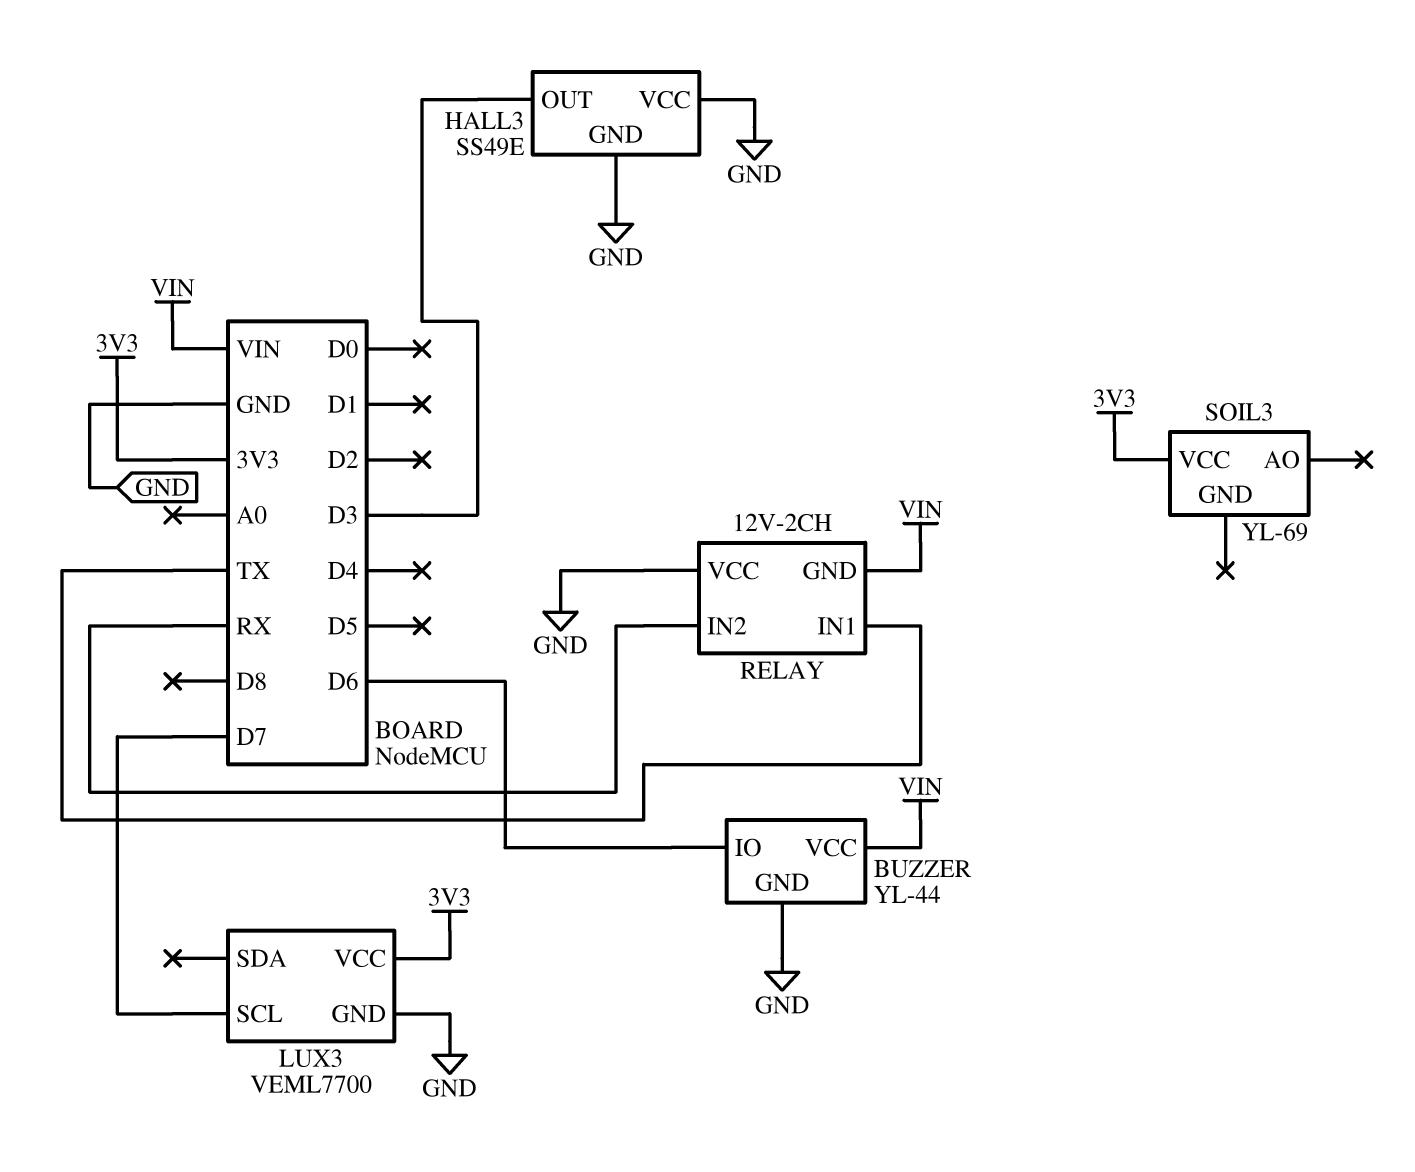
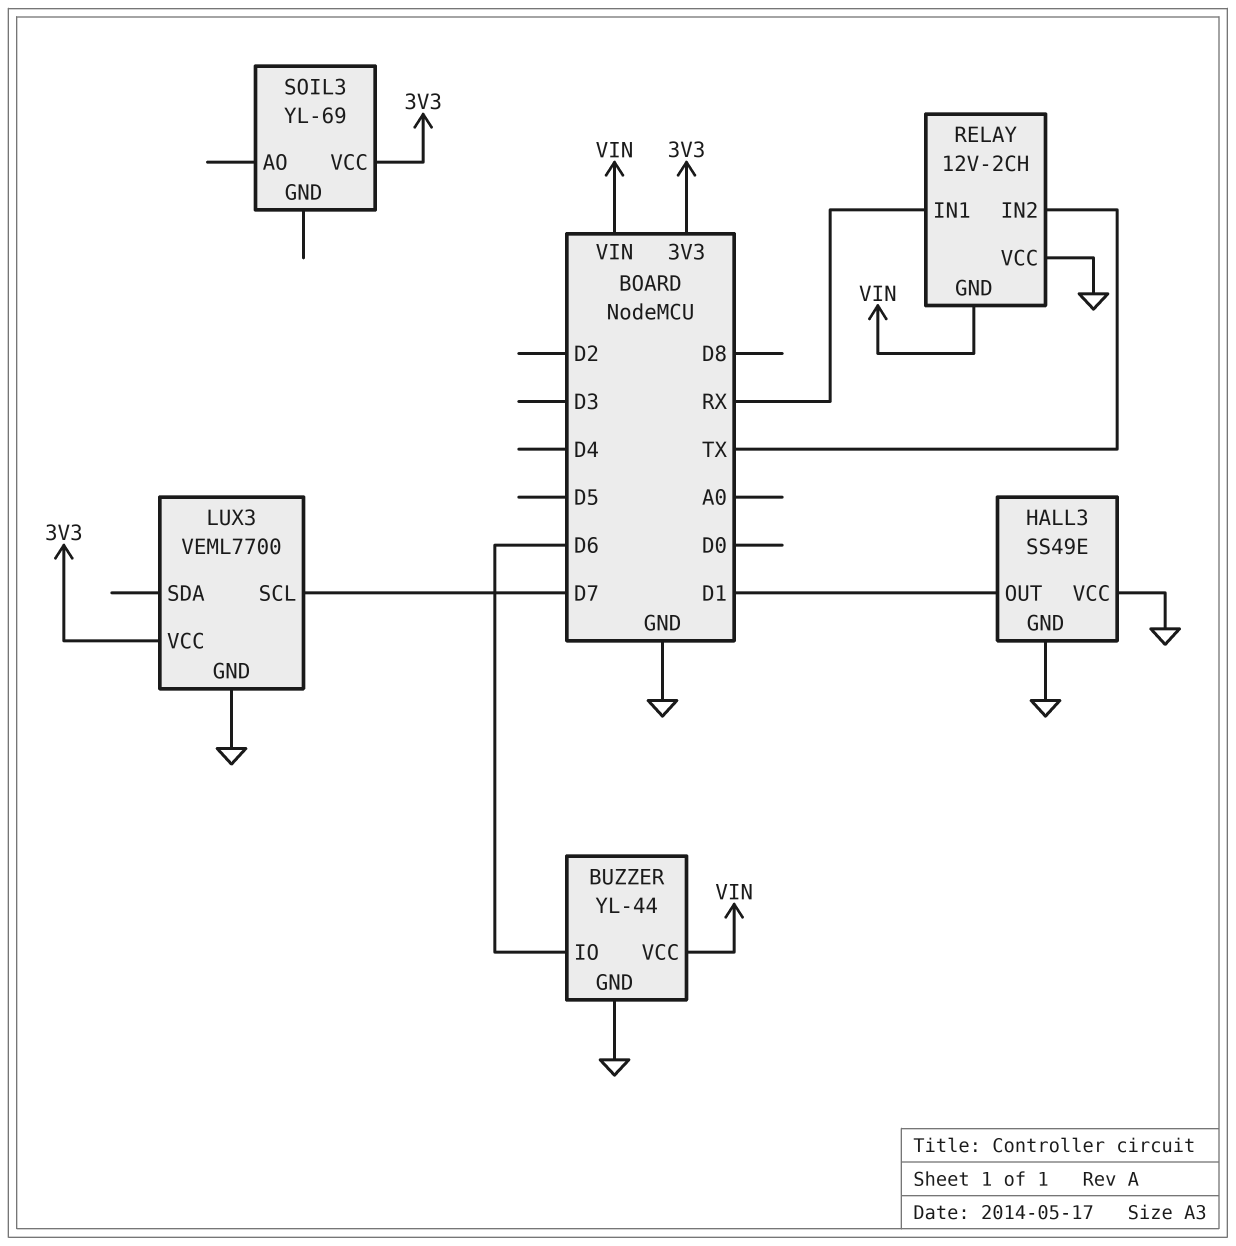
HALL3 pin OUT: D3 -> D1
RELAY pin IN1: TX -> RX
RELAY pin IN2: RX -> TX

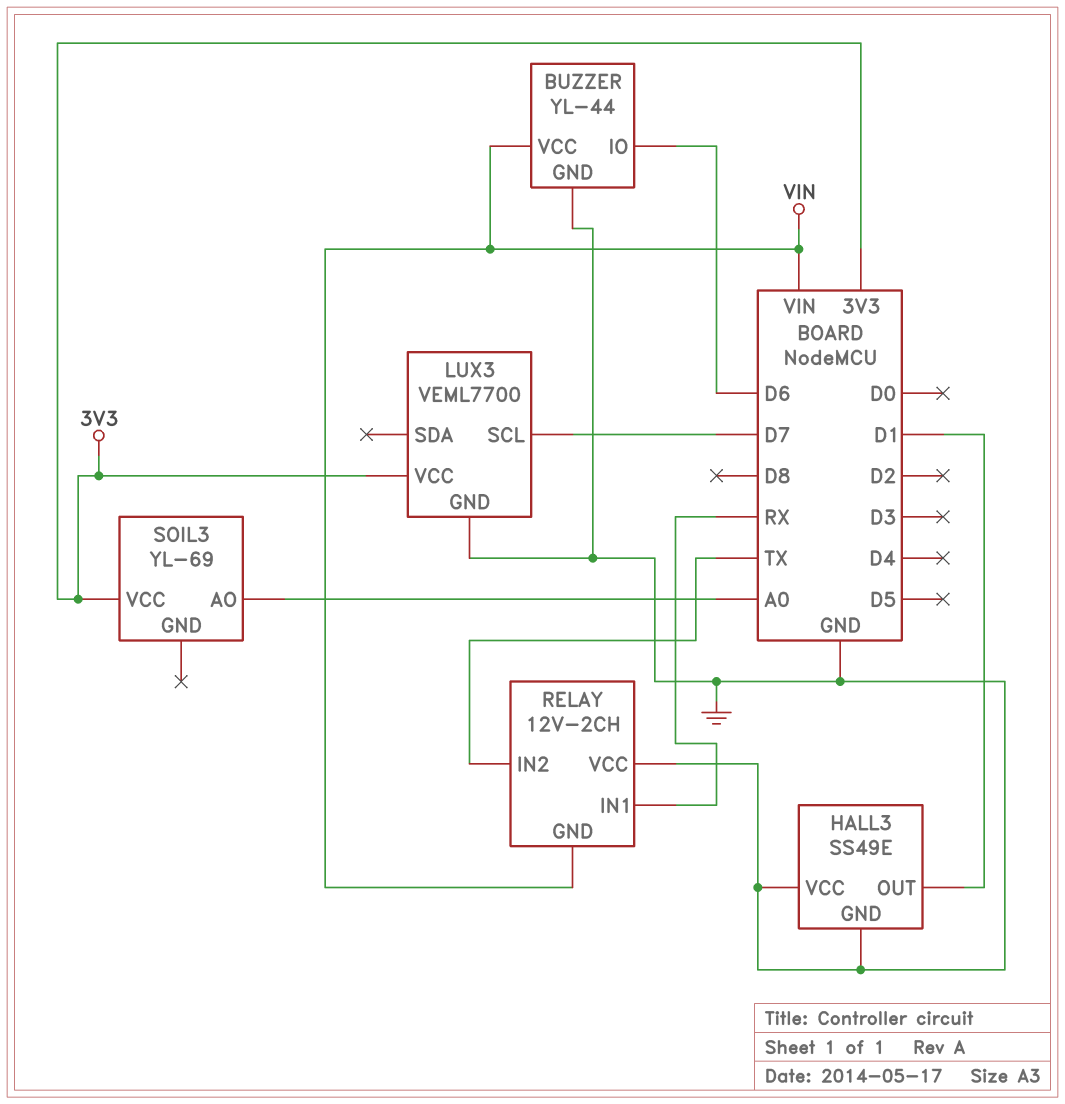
SOIL3 pin AO: none -> A0

